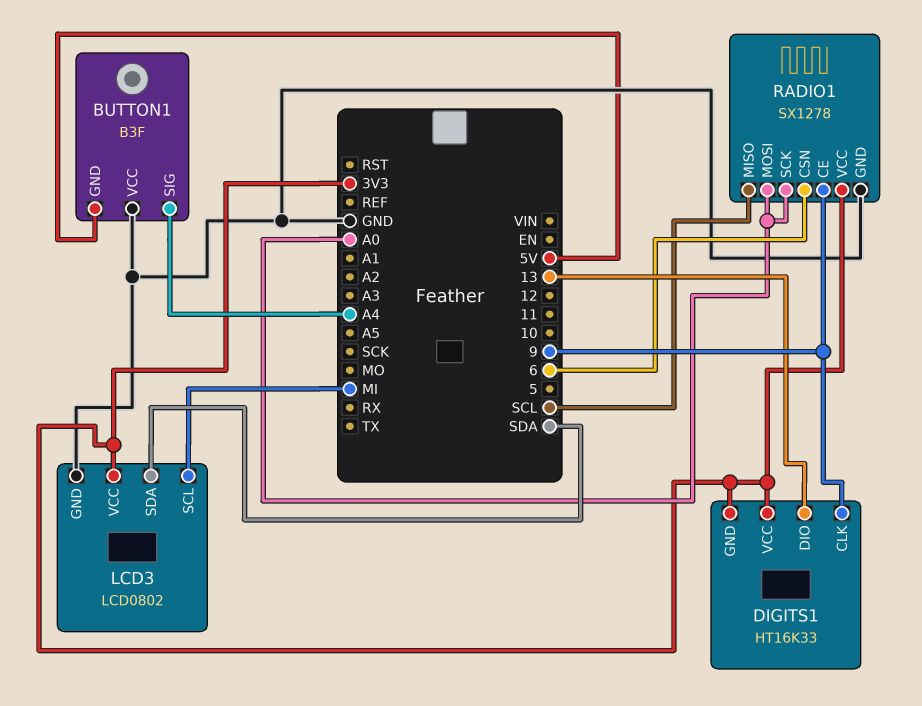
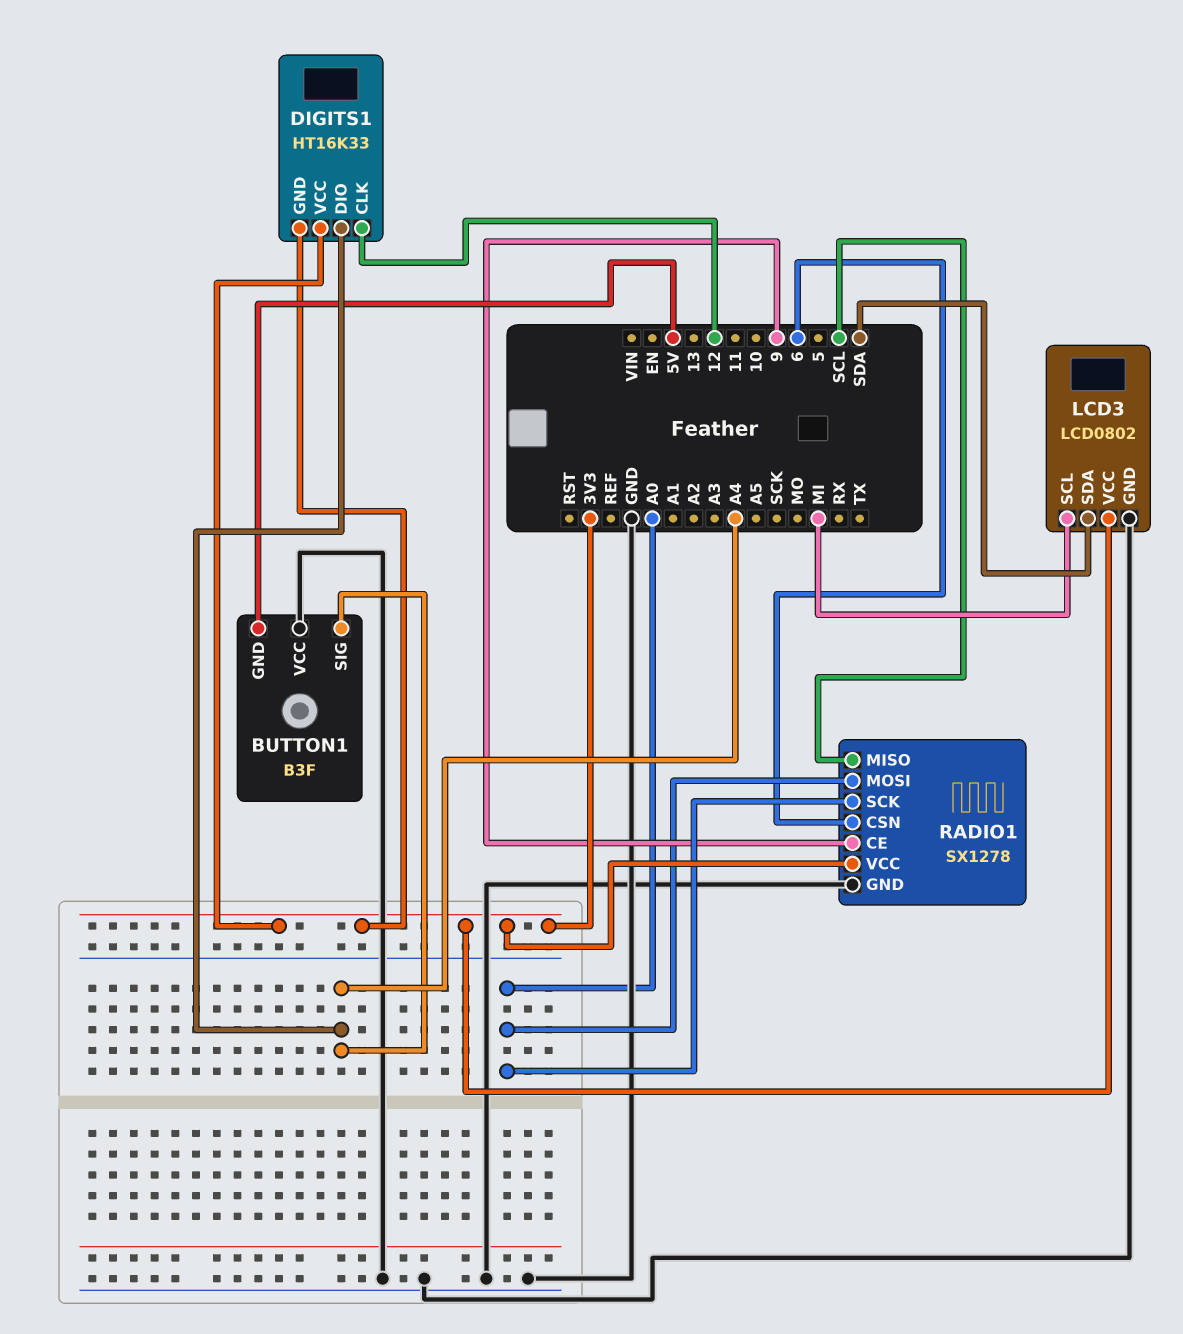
DIGITS1 pin CLK: 9 -> 12
DIGITS1 pin DIO: 13 -> A4

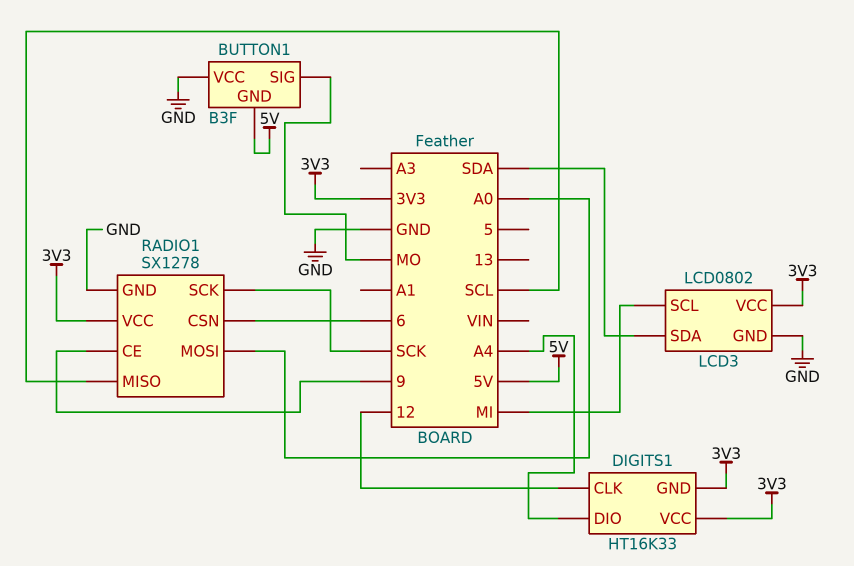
BUTTON1 pin SIG: A4 -> MO
RADIO1 pin SCK: A0 -> SCK

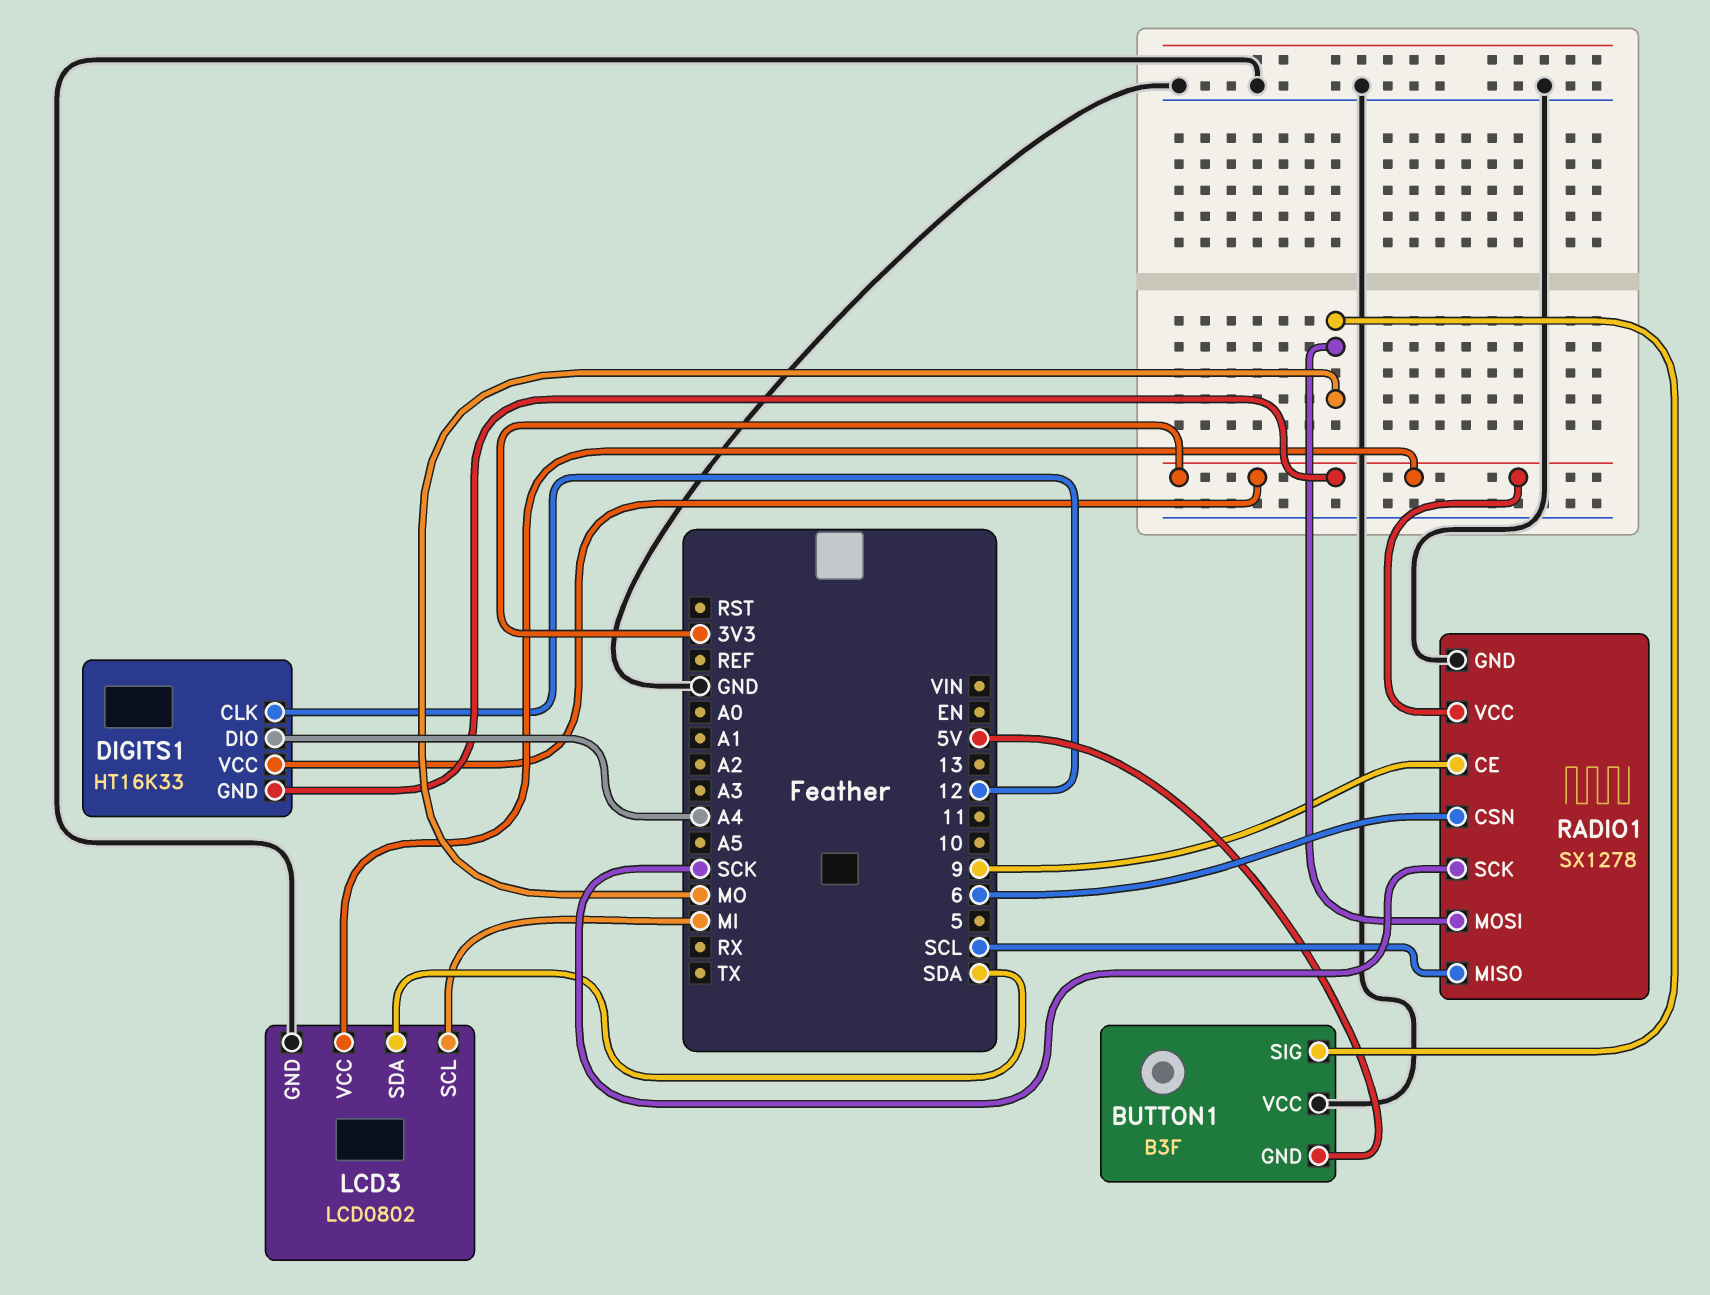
RADIO1 pin MOSI: A0 -> MO

